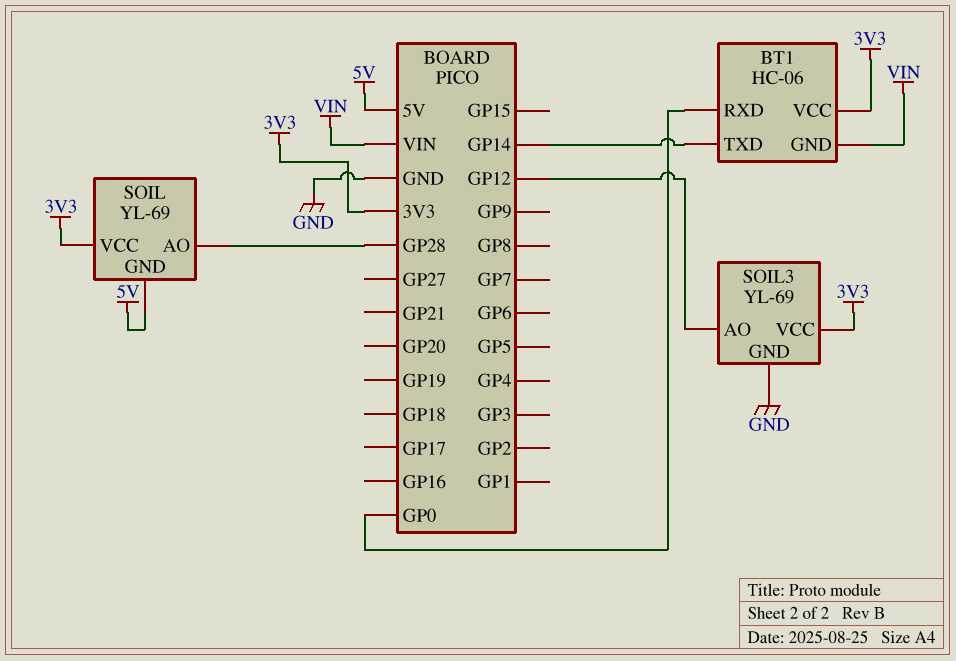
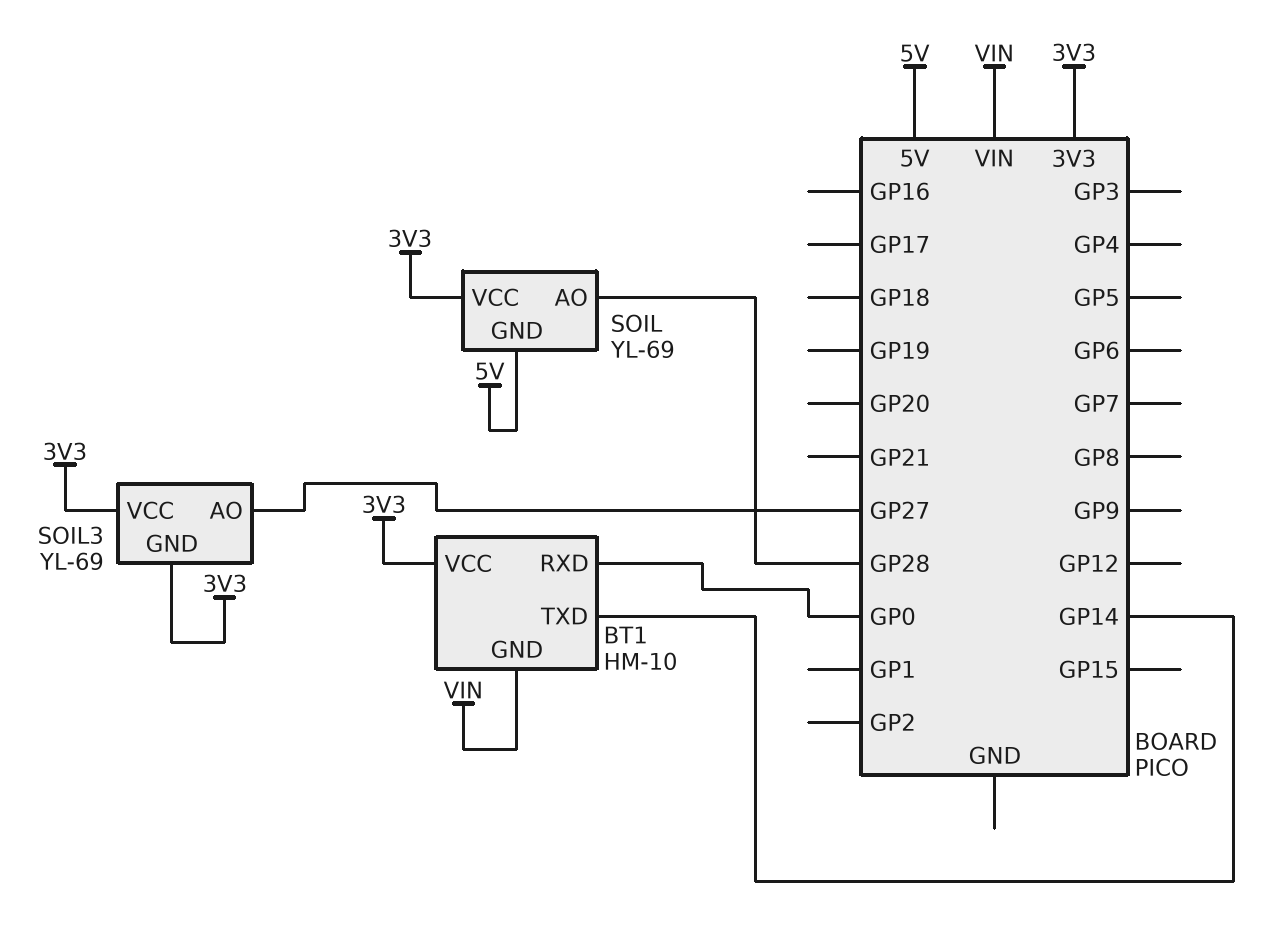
BT1: HC-06 -> HM-10
SOIL3 pin AO: GP12 -> GP27
SOIL3 pin GND: GND -> 3V3

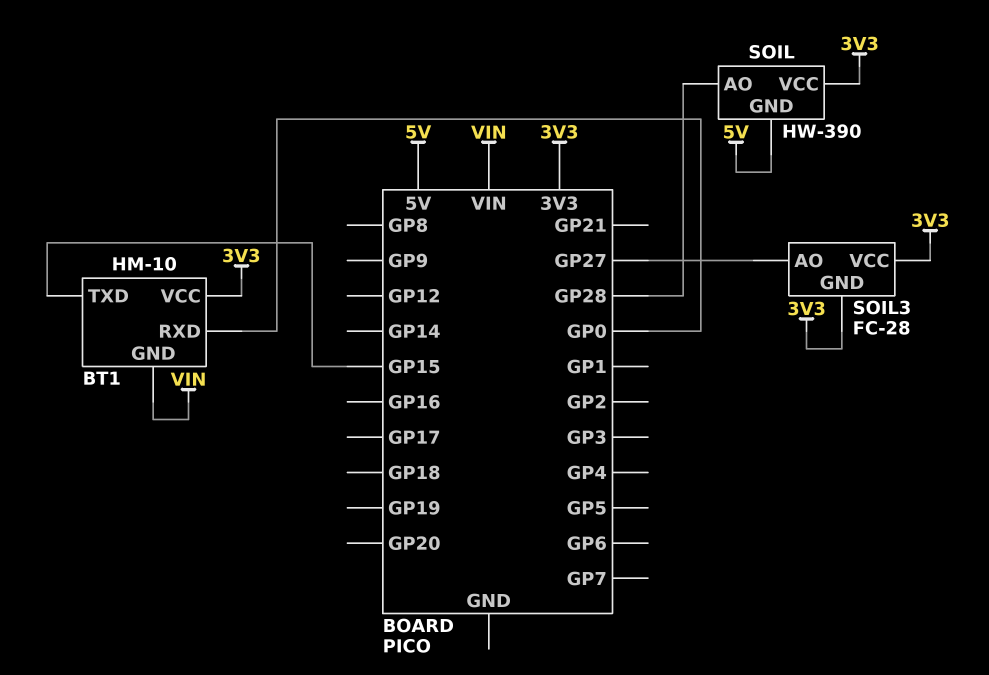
BT1 pin TXD: GP14 -> GP15
SOIL: YL-69 -> HW-390
SOIL3: YL-69 -> FC-28

